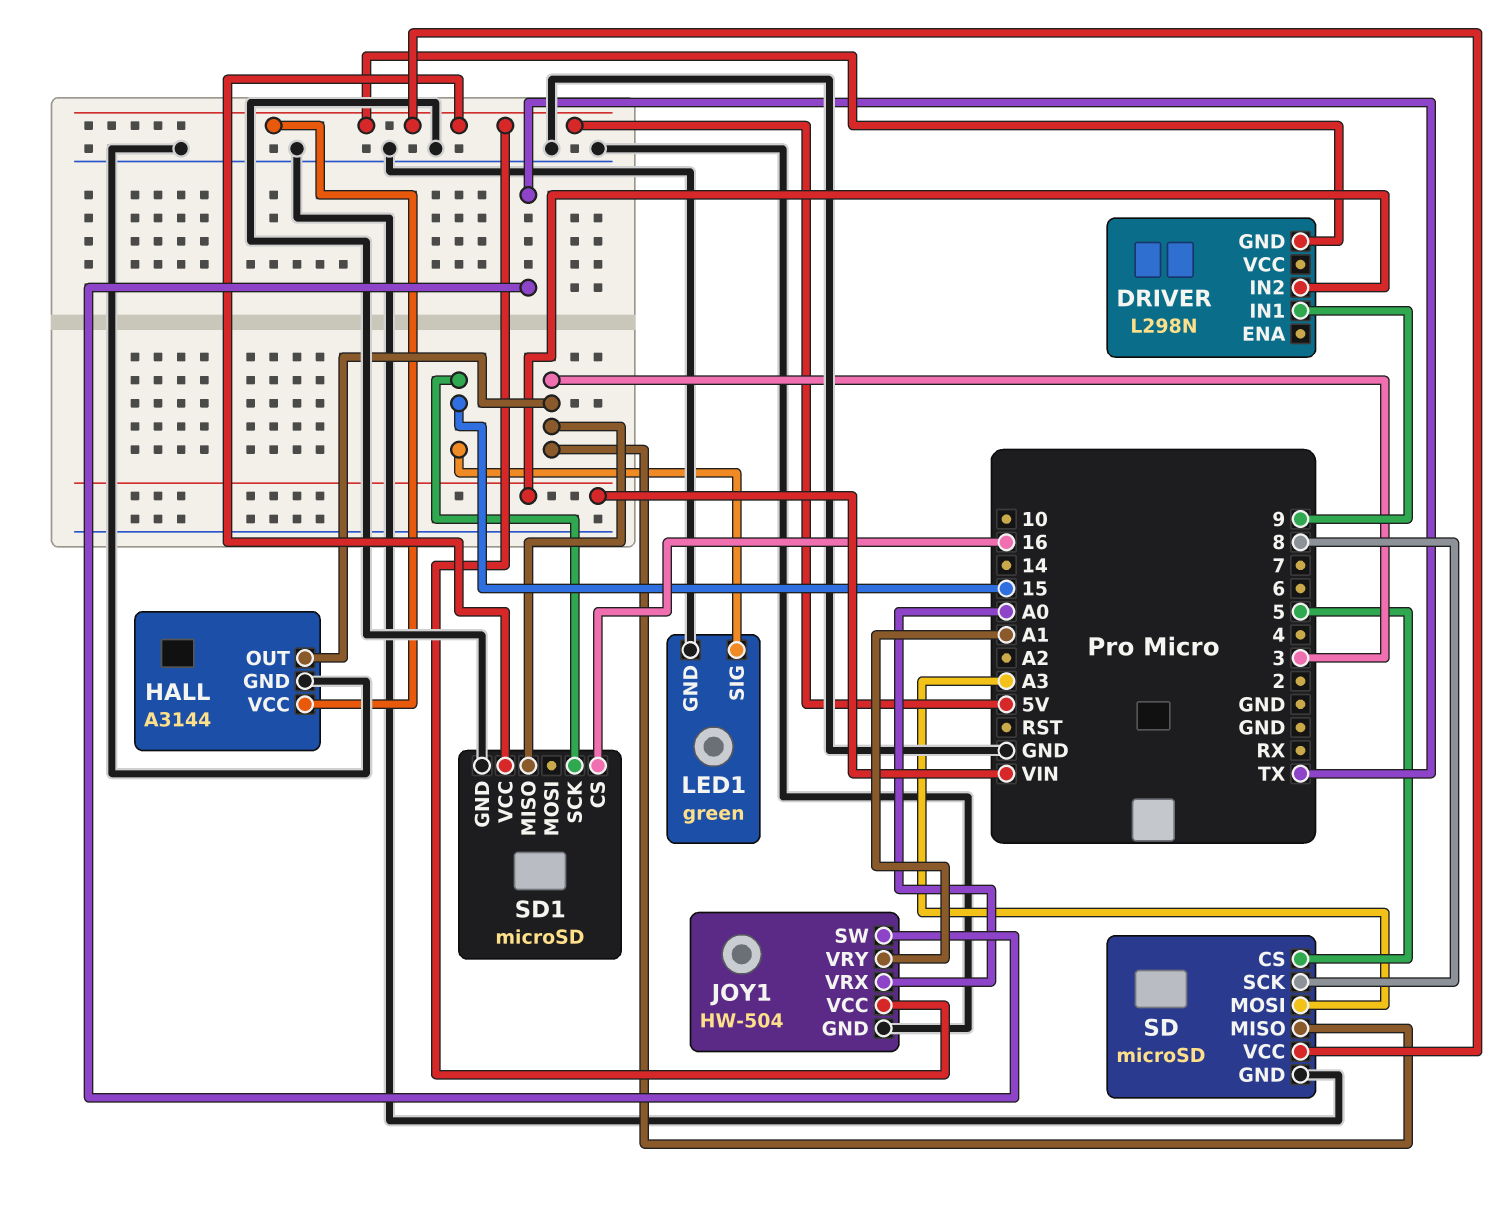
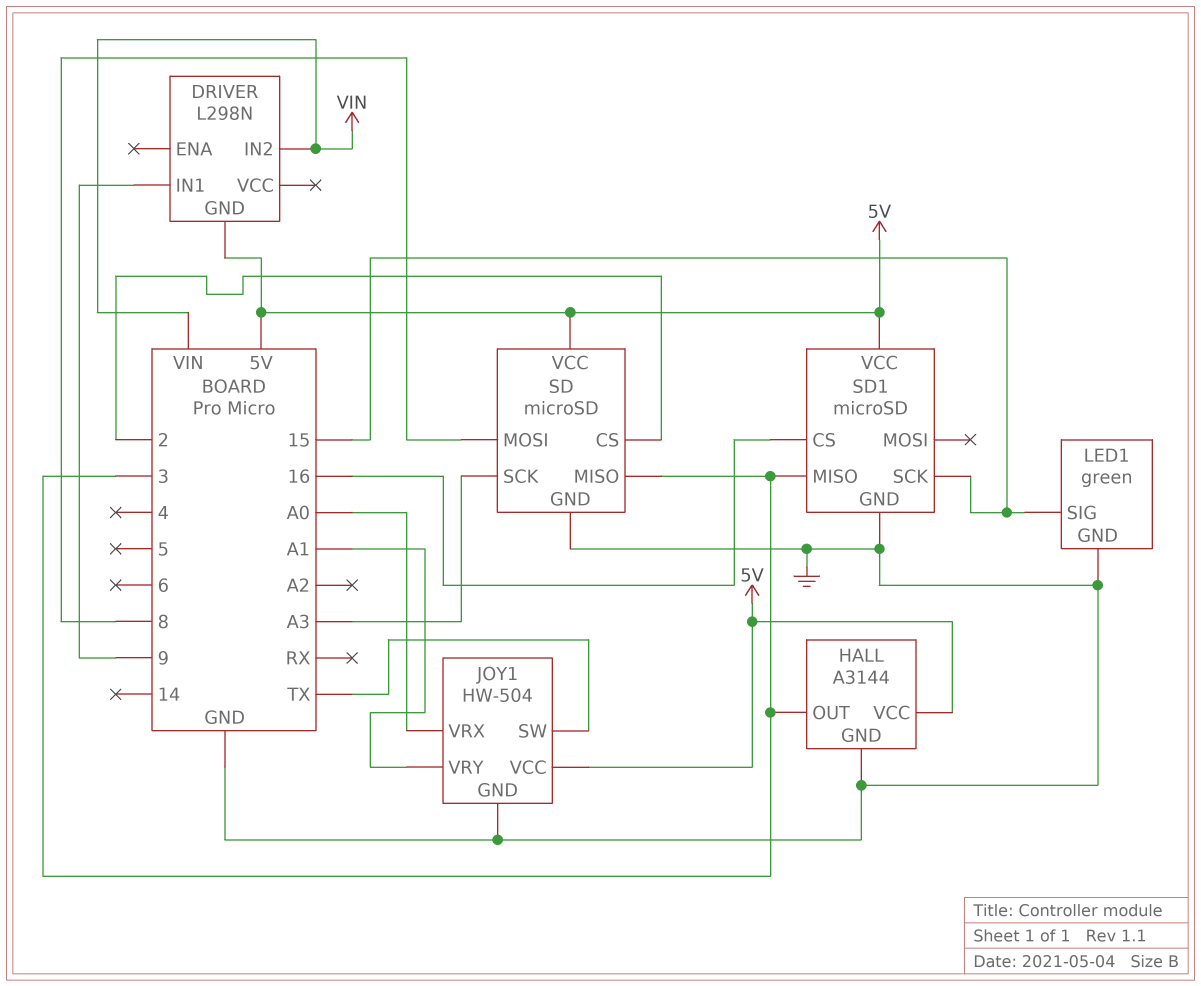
SD pin CS: 5 -> 2
SD pin MOSI: A3 -> 8
SD pin SCK: 8 -> A3

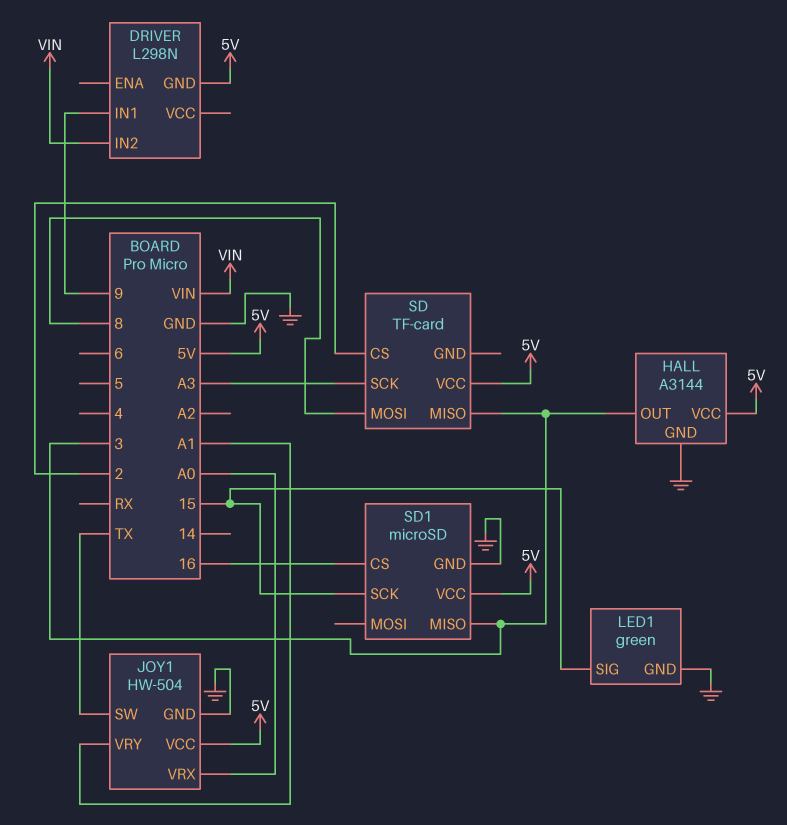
SD: microSD -> TF-card
SD pin GND: GND -> none

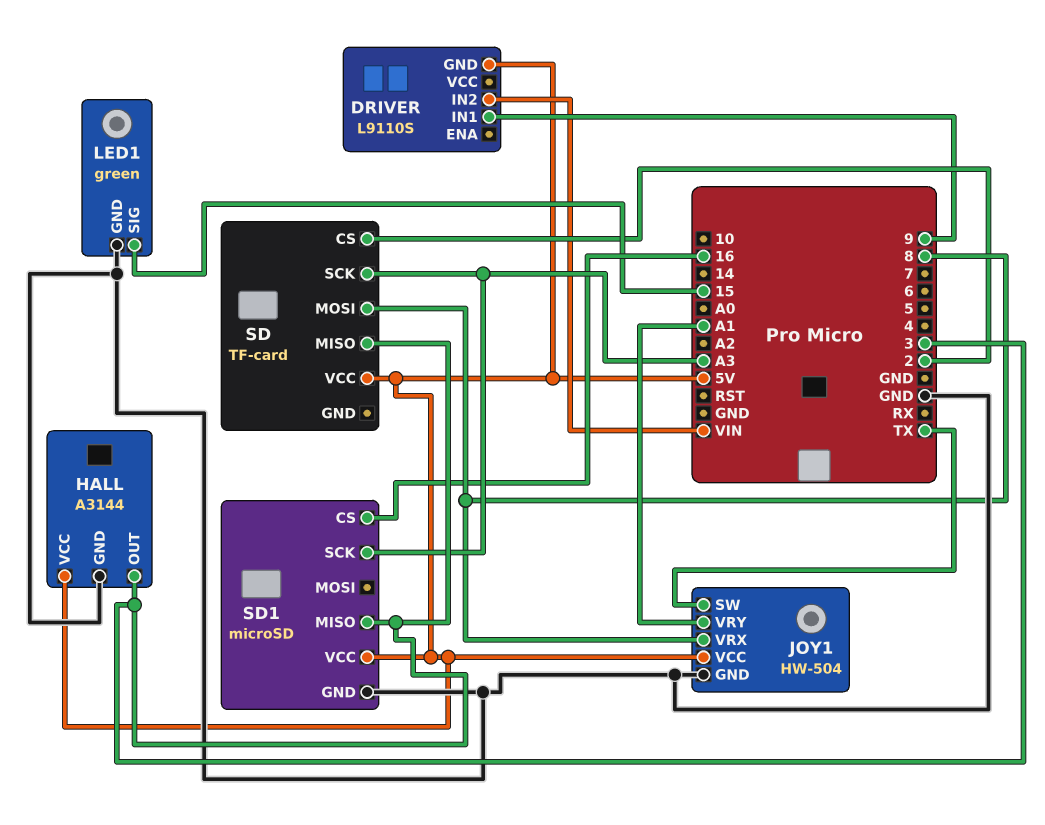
DRIVER: L298N -> L9110S
JOY1 pin VRX: A0 -> 8
SD1 pin SCK: 15 -> A3

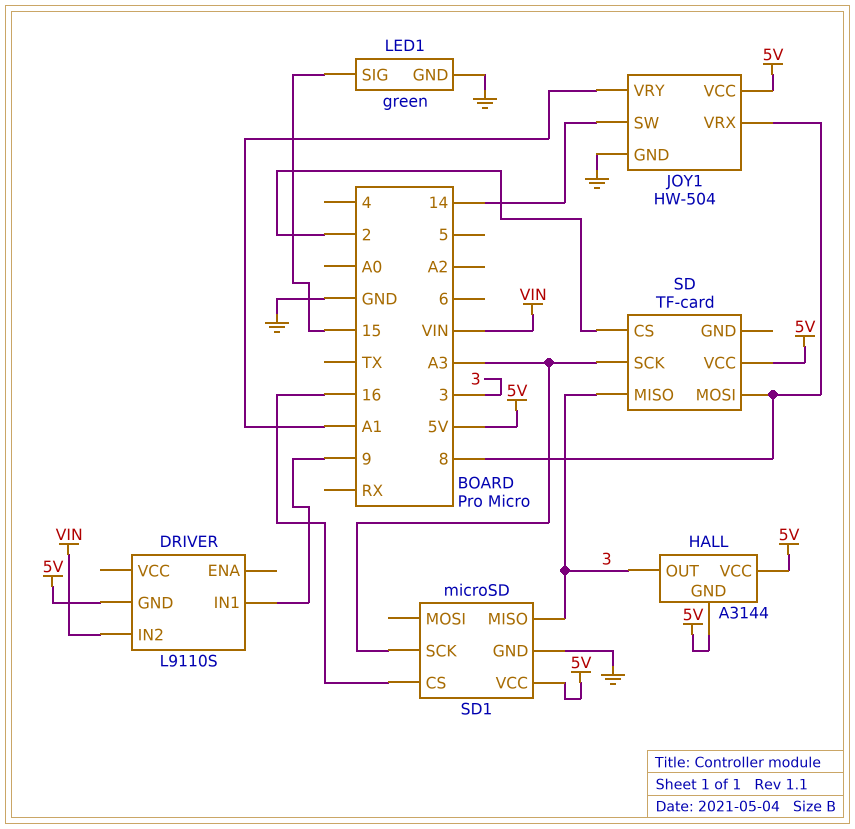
HALL pin GND: GND -> 5V
JOY1 pin SW: TX -> 14

